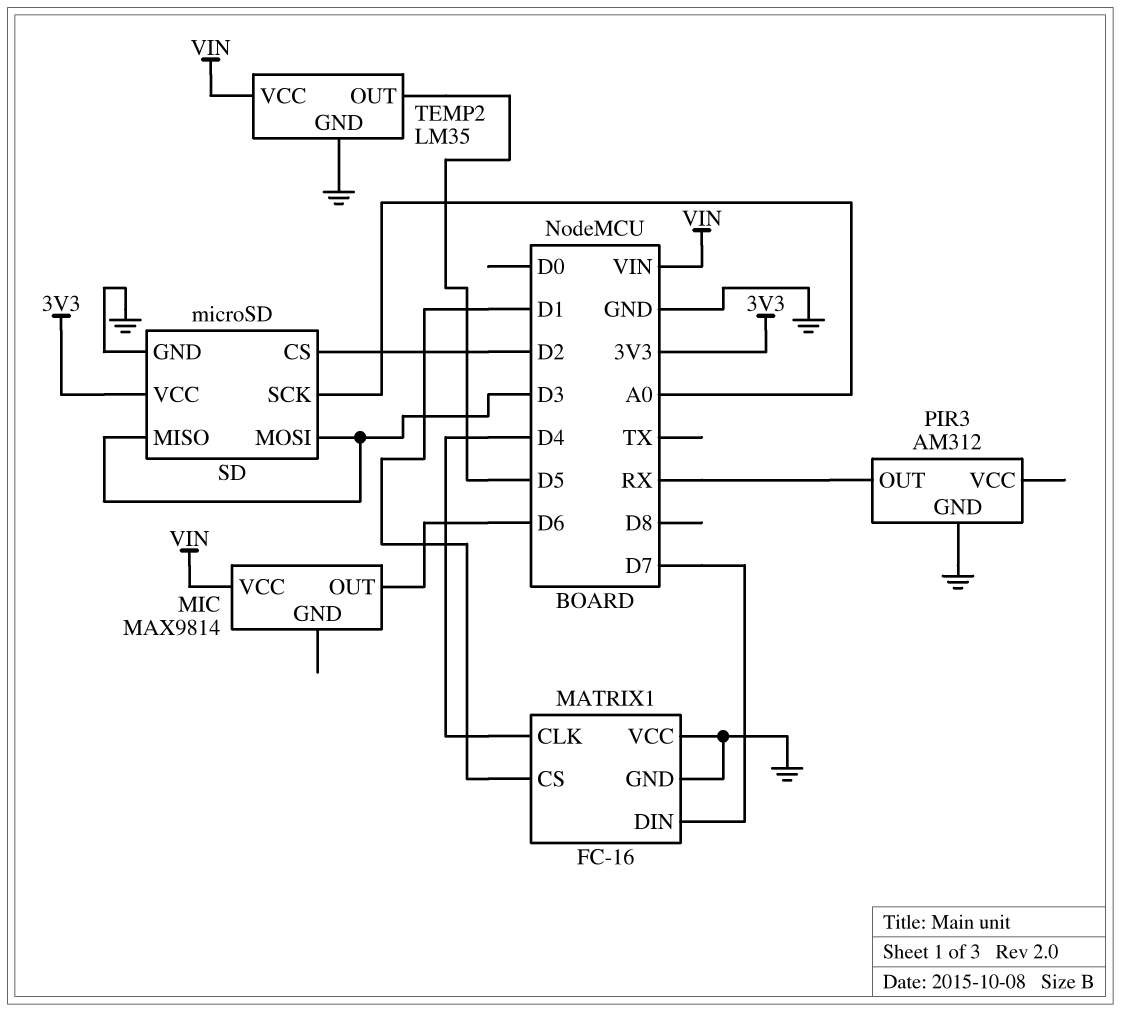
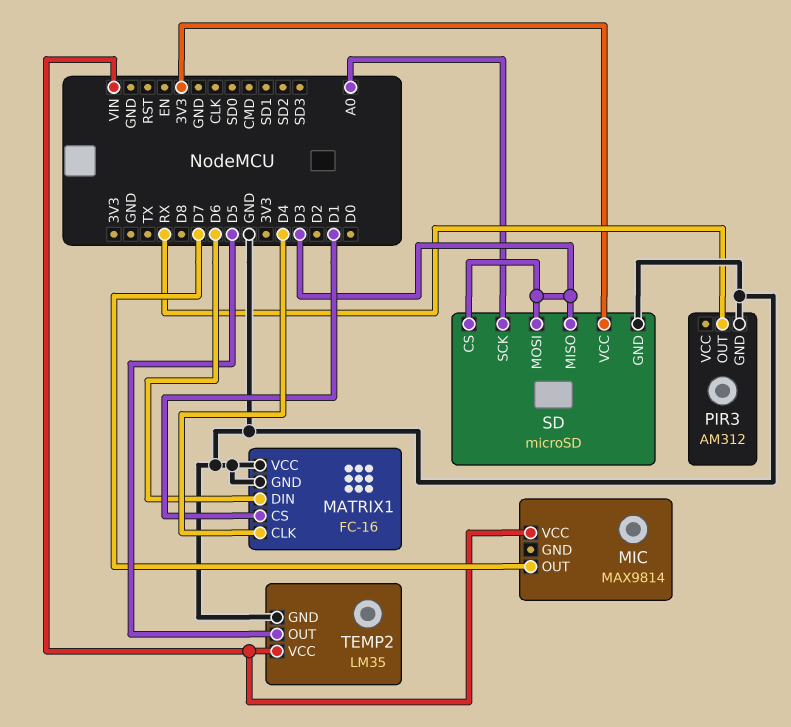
MATRIX1 pin DIN: D7 -> D6
MIC pin OUT: D6 -> D7
SD pin CS: D2 -> D3

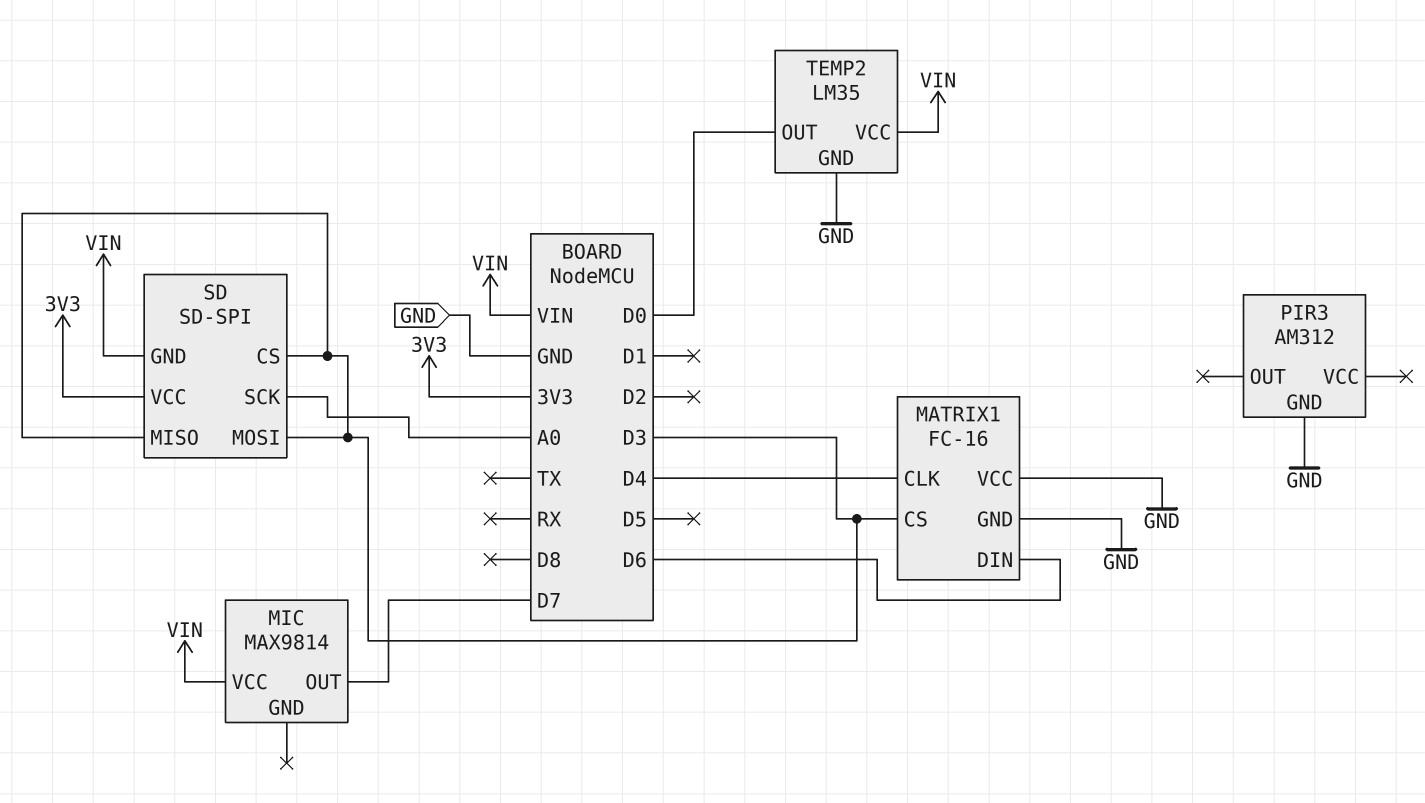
MATRIX1 pin CS: D1 -> D3
PIR3 pin OUT: RX -> none
SD: microSD -> SD-SPI
SD pin GND: GND -> VIN
TEMP2 pin OUT: D5 -> D0

